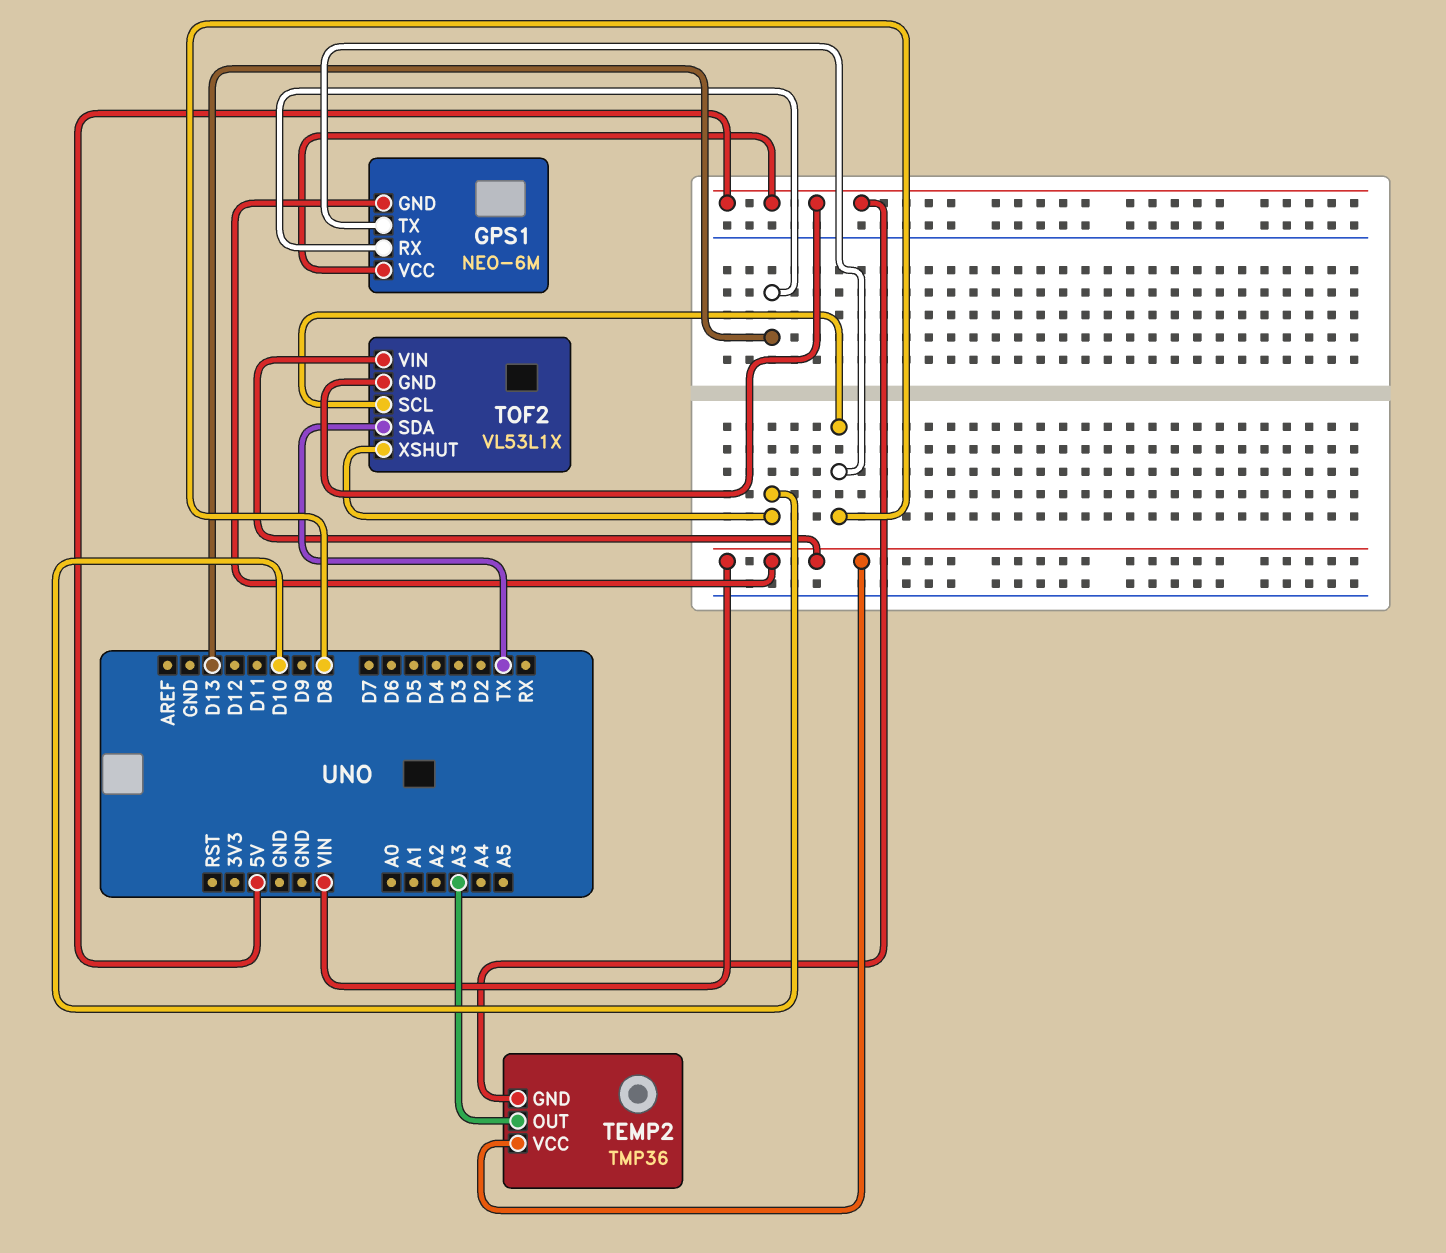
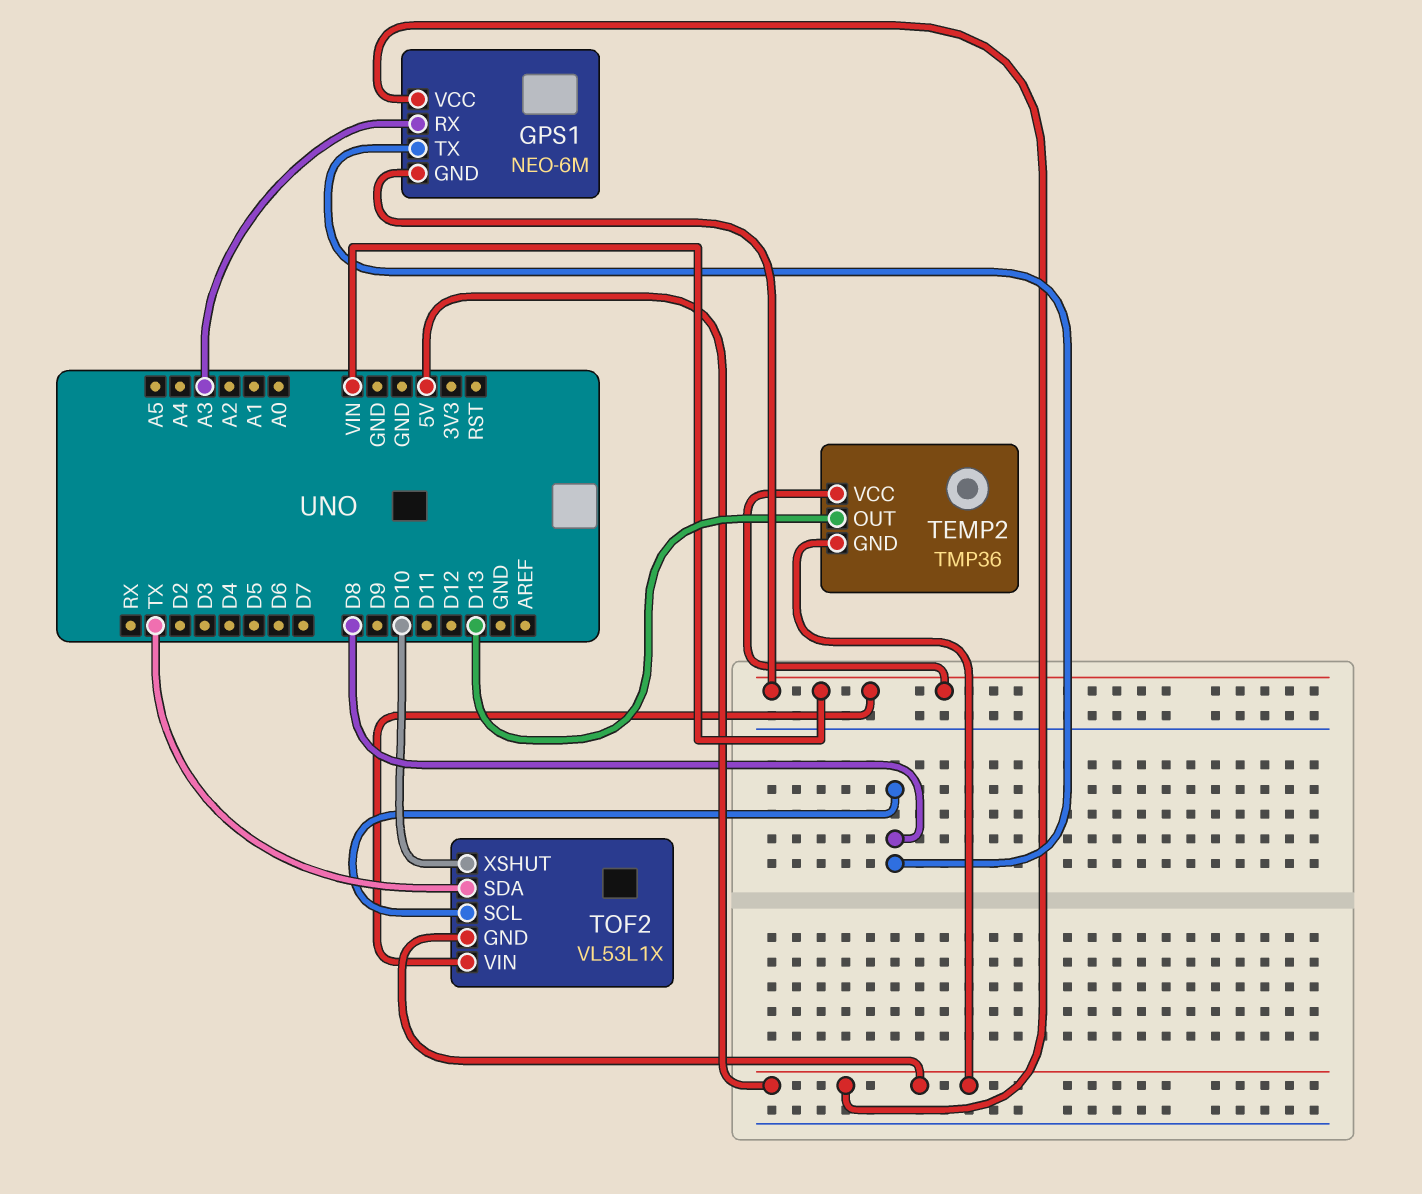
GPS1 pin RX: D13 -> A3
TEMP2 pin OUT: A3 -> D13

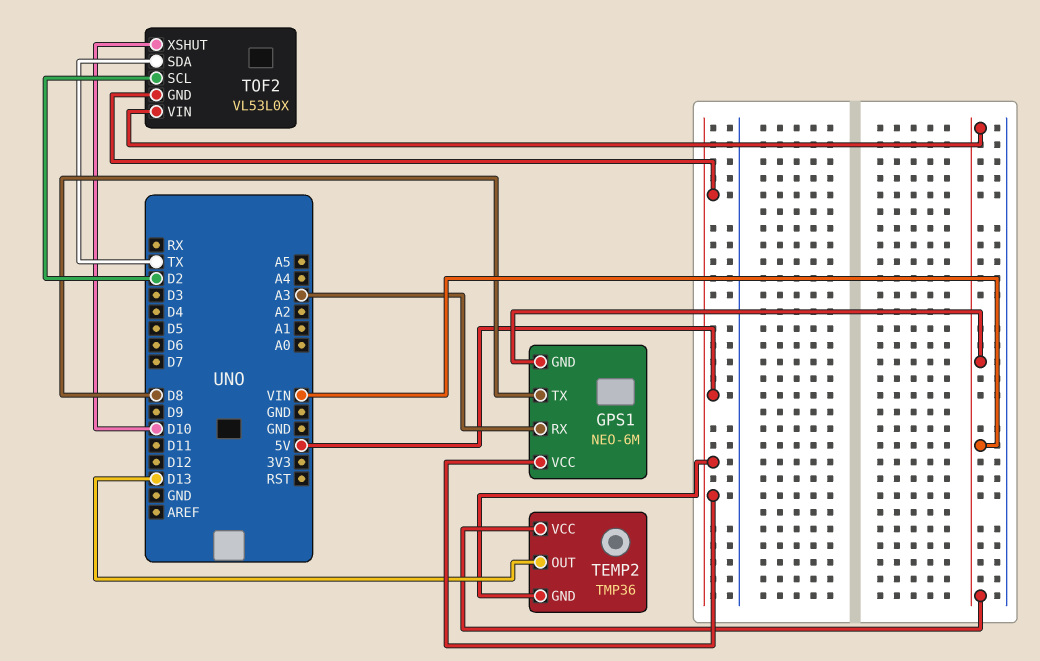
TOF2: VL53L1X -> VL53L0X
TOF2 pin SCL: D8 -> D2

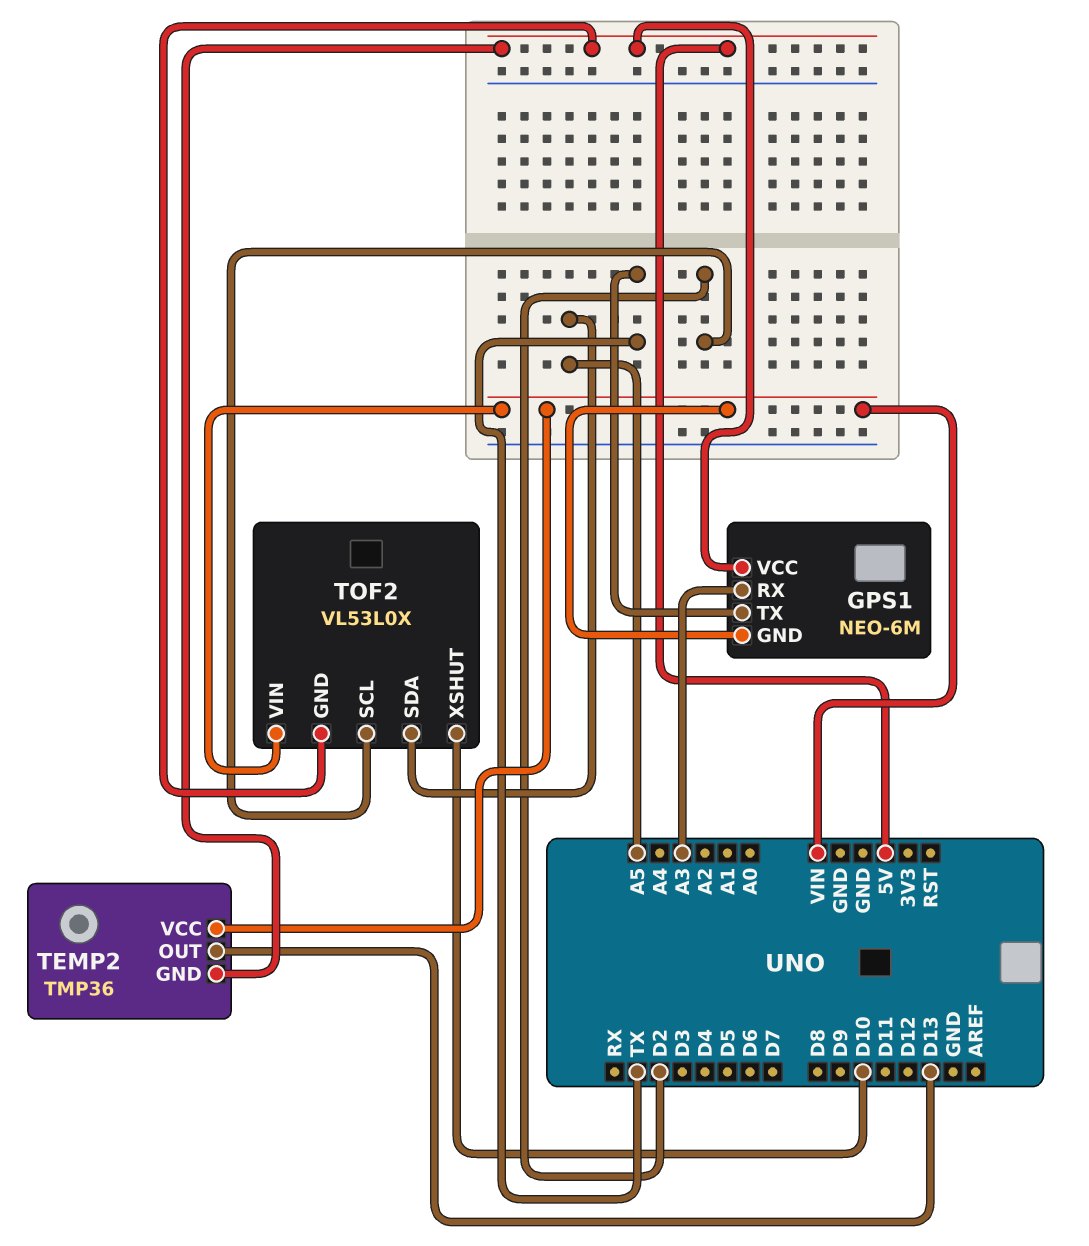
GPS1 pin TX: D8 -> TX
TOF2 pin SDA: TX -> A5

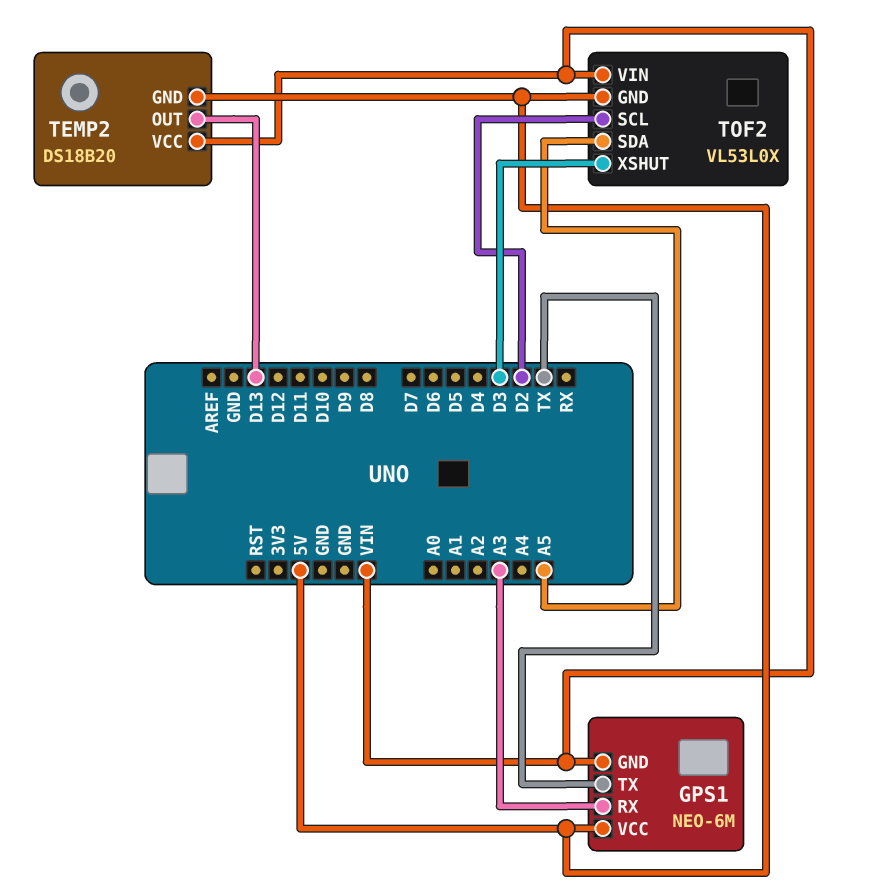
TEMP2: TMP36 -> DS18B20
TOF2 pin XSHUT: D10 -> D3

